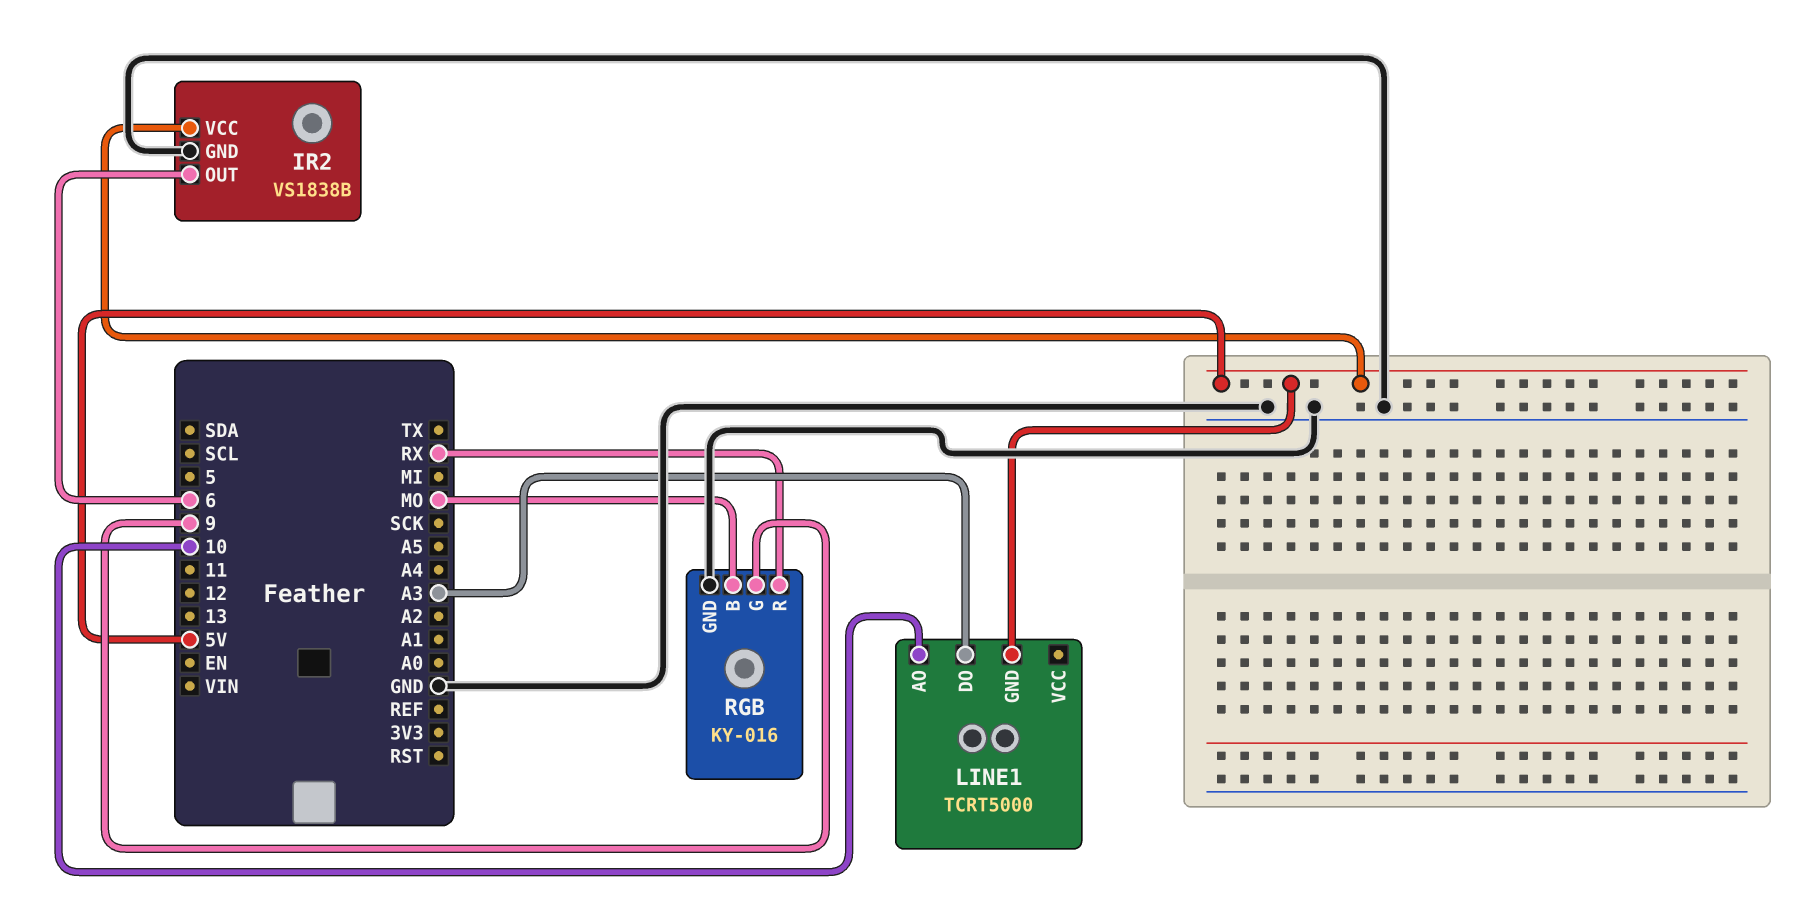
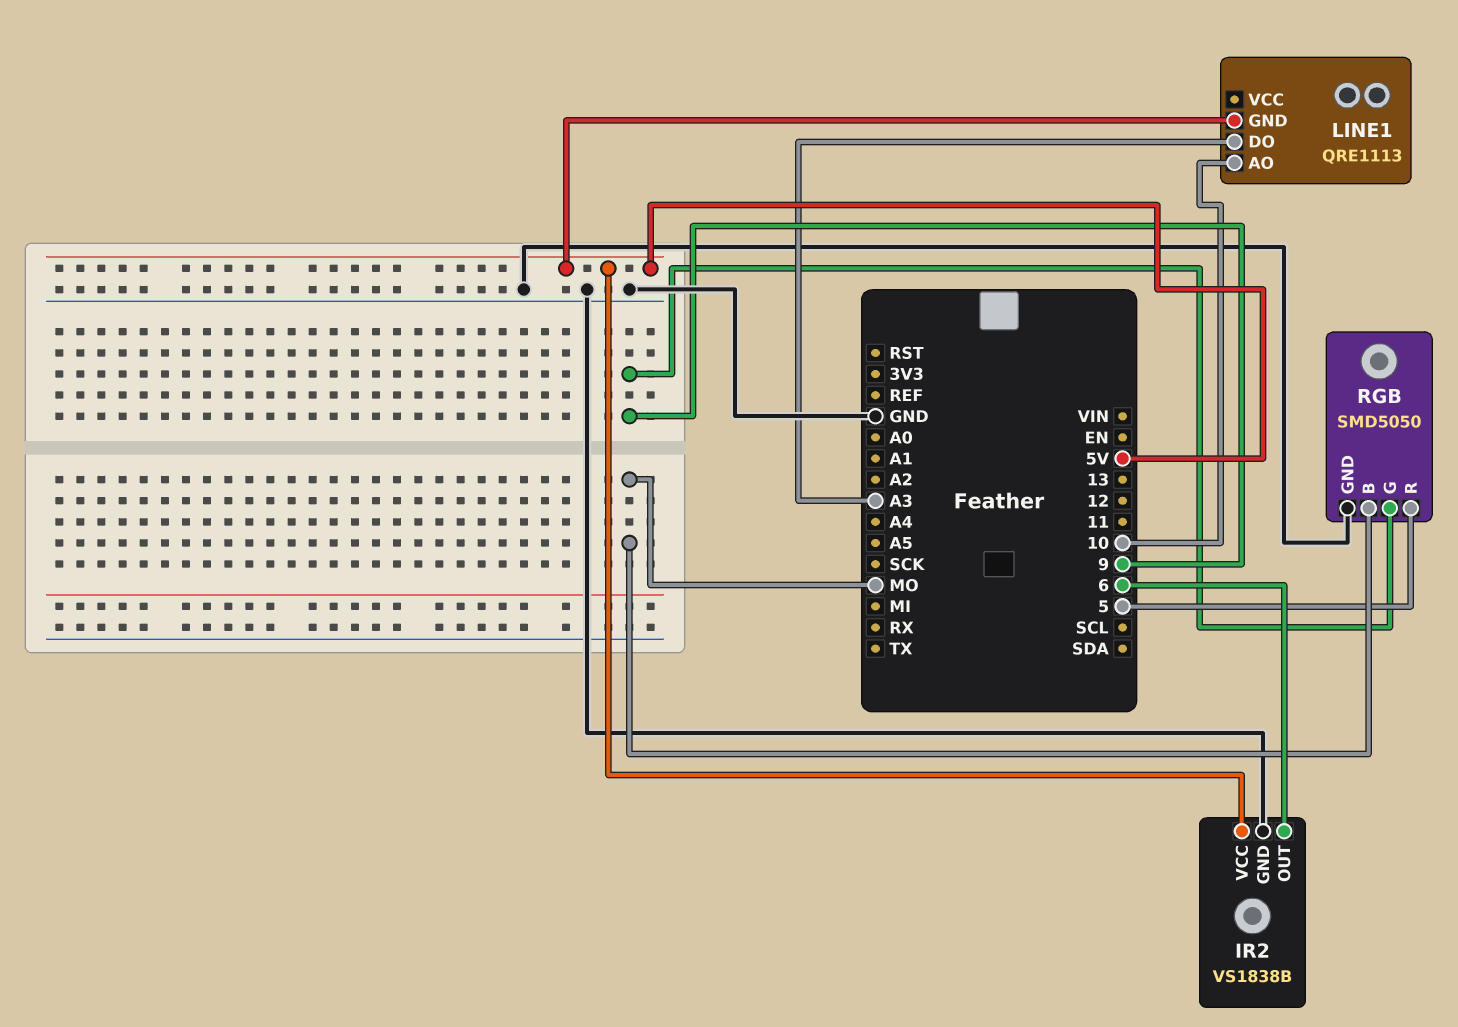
LINE1: TCRT5000 -> QRE1113
RGB: KY-016 -> SMD5050
RGB pin R: RX -> 5

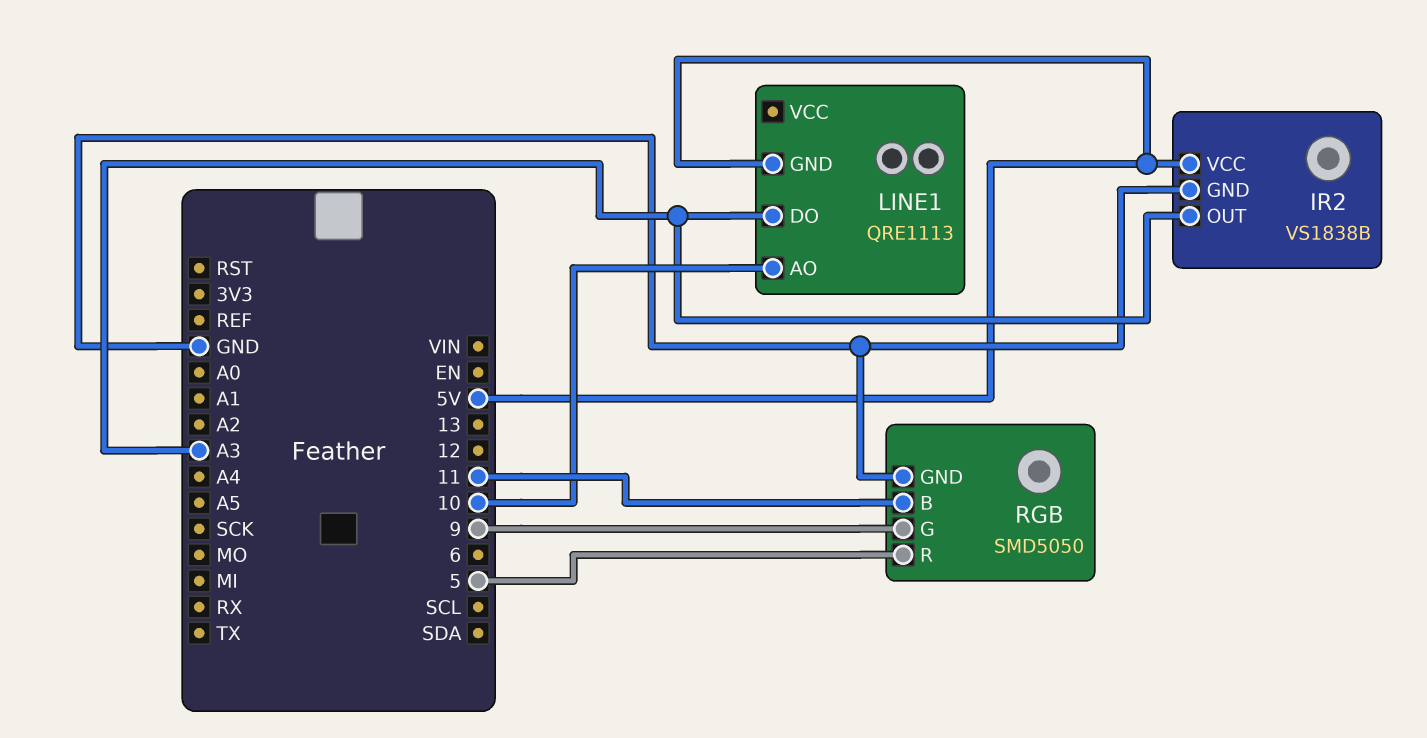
IR2 pin OUT: 6 -> A3
RGB pin B: MO -> 11

